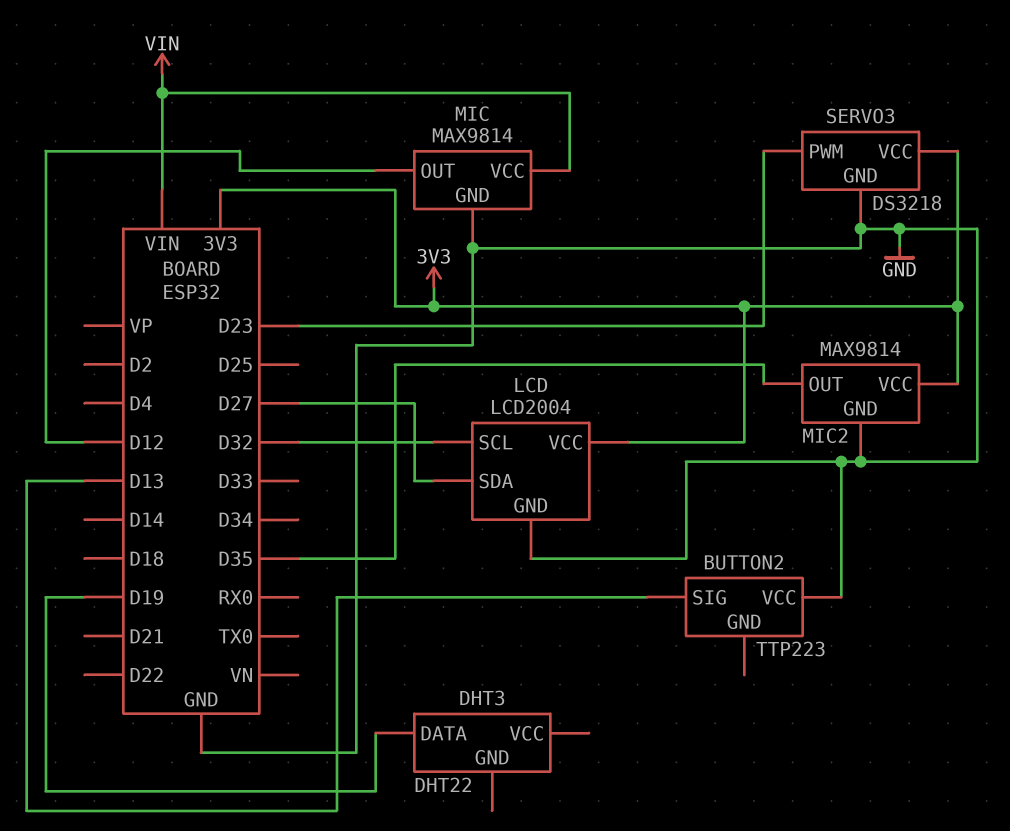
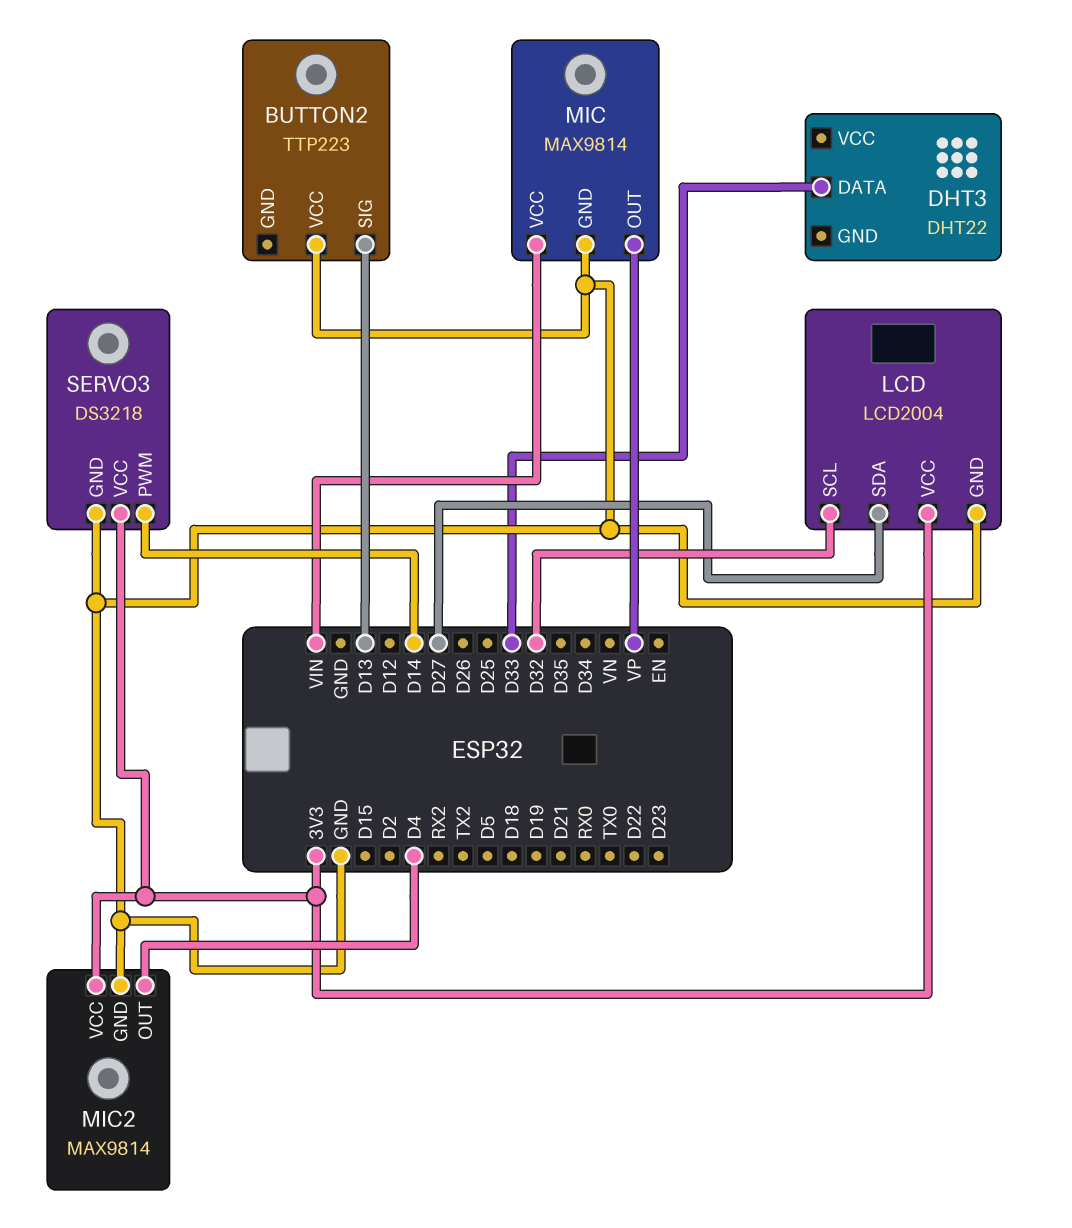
DHT3 pin DATA: D19 -> D33
MIC pin OUT: D12 -> VP
MIC2 pin OUT: D35 -> D4
SERVO3 pin PWM: D23 -> D14

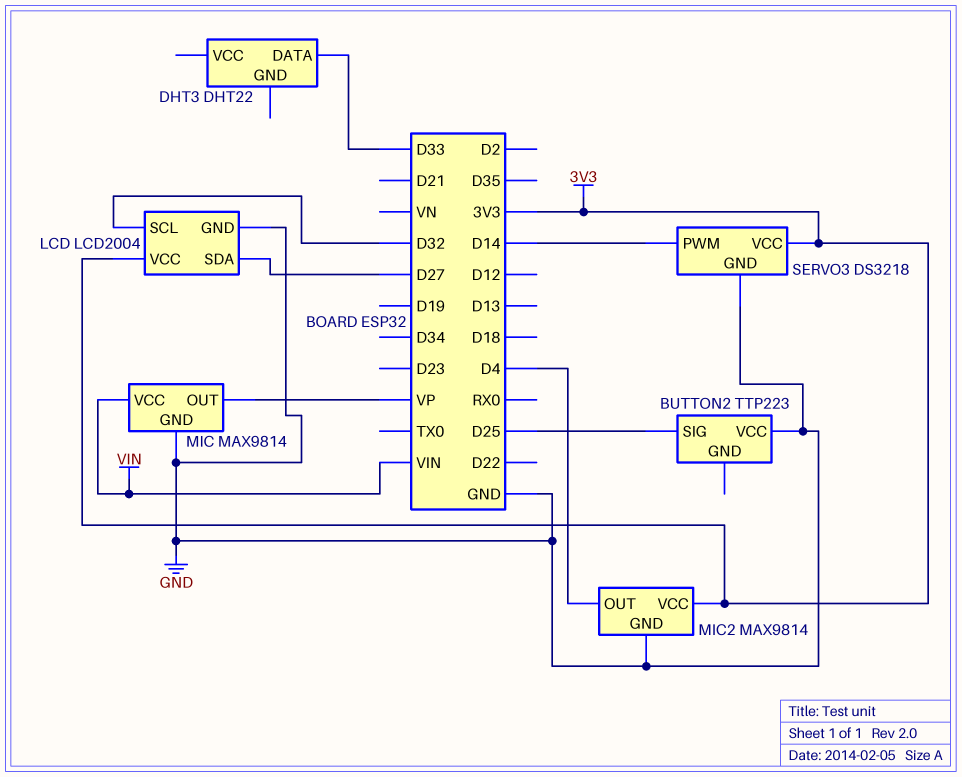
BUTTON2 pin SIG: D13 -> D25

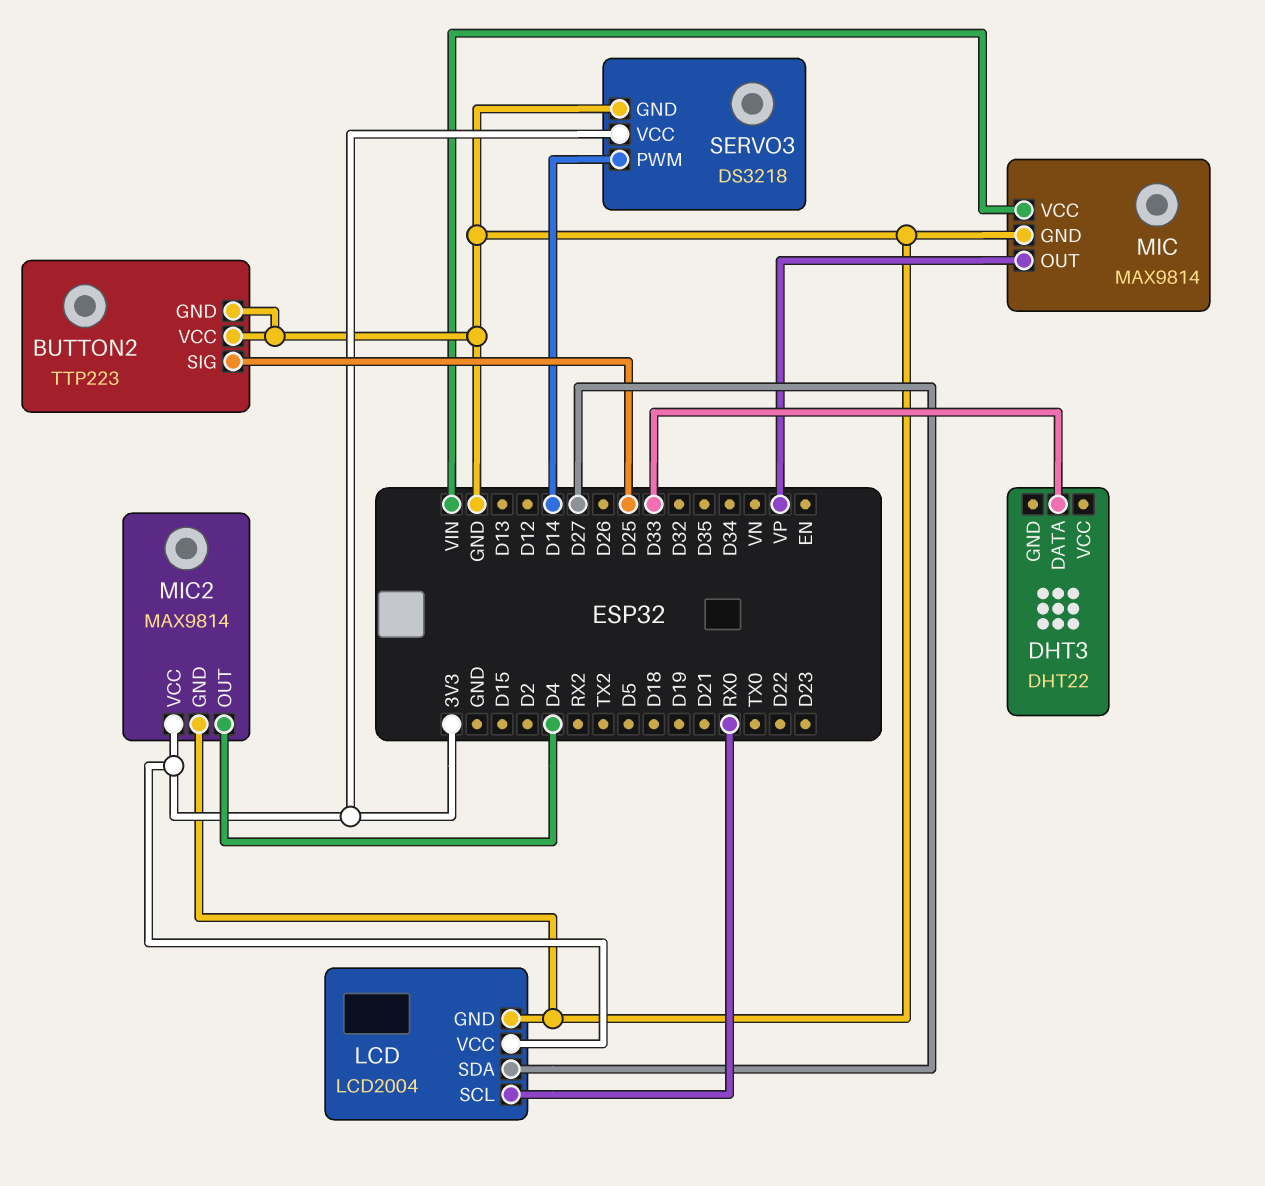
BUTTON2 pin GND: none -> GND
LCD pin SCL: D32 -> RX0

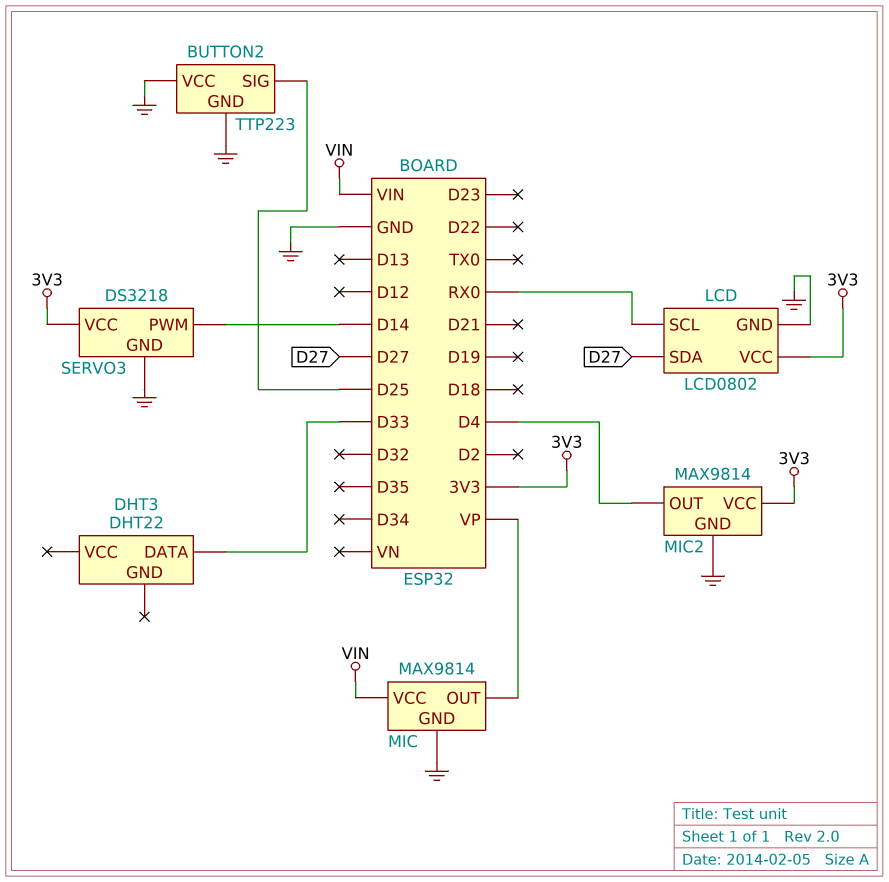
LCD: LCD2004 -> LCD0802

